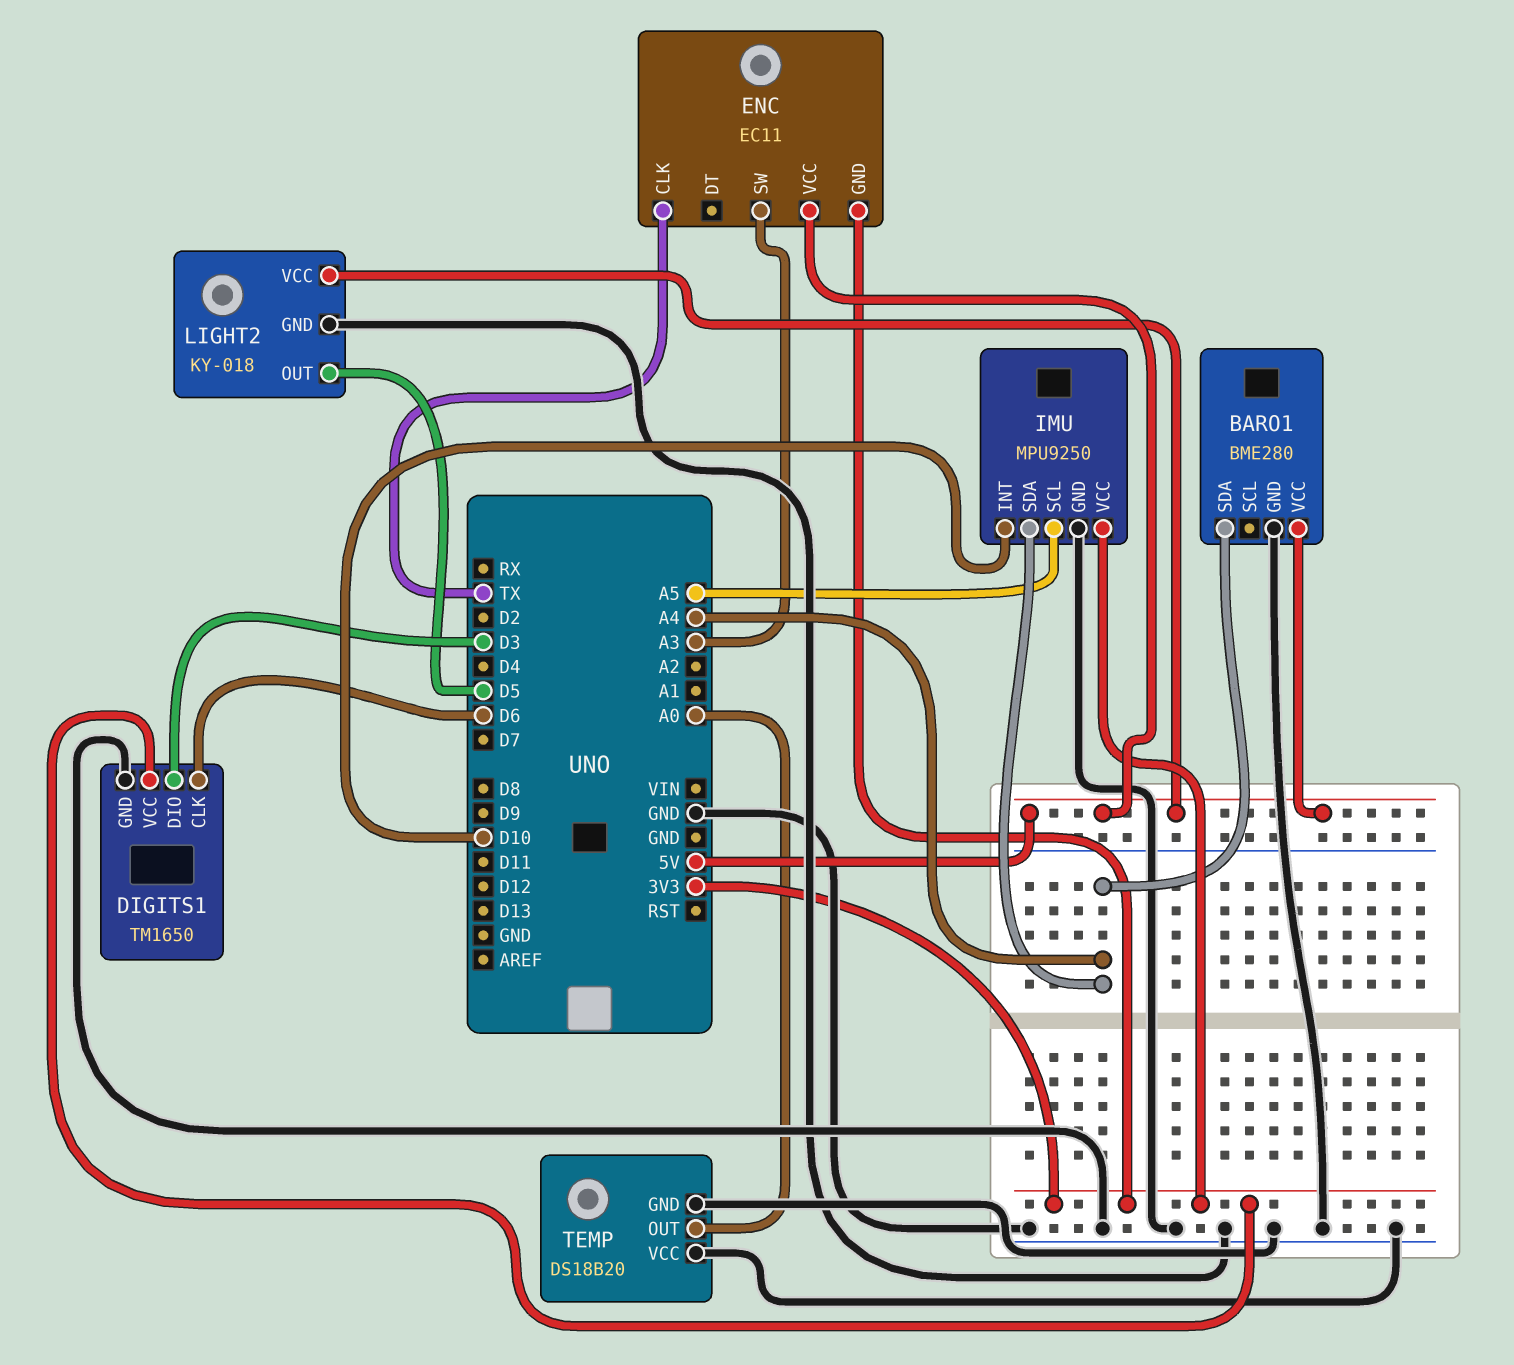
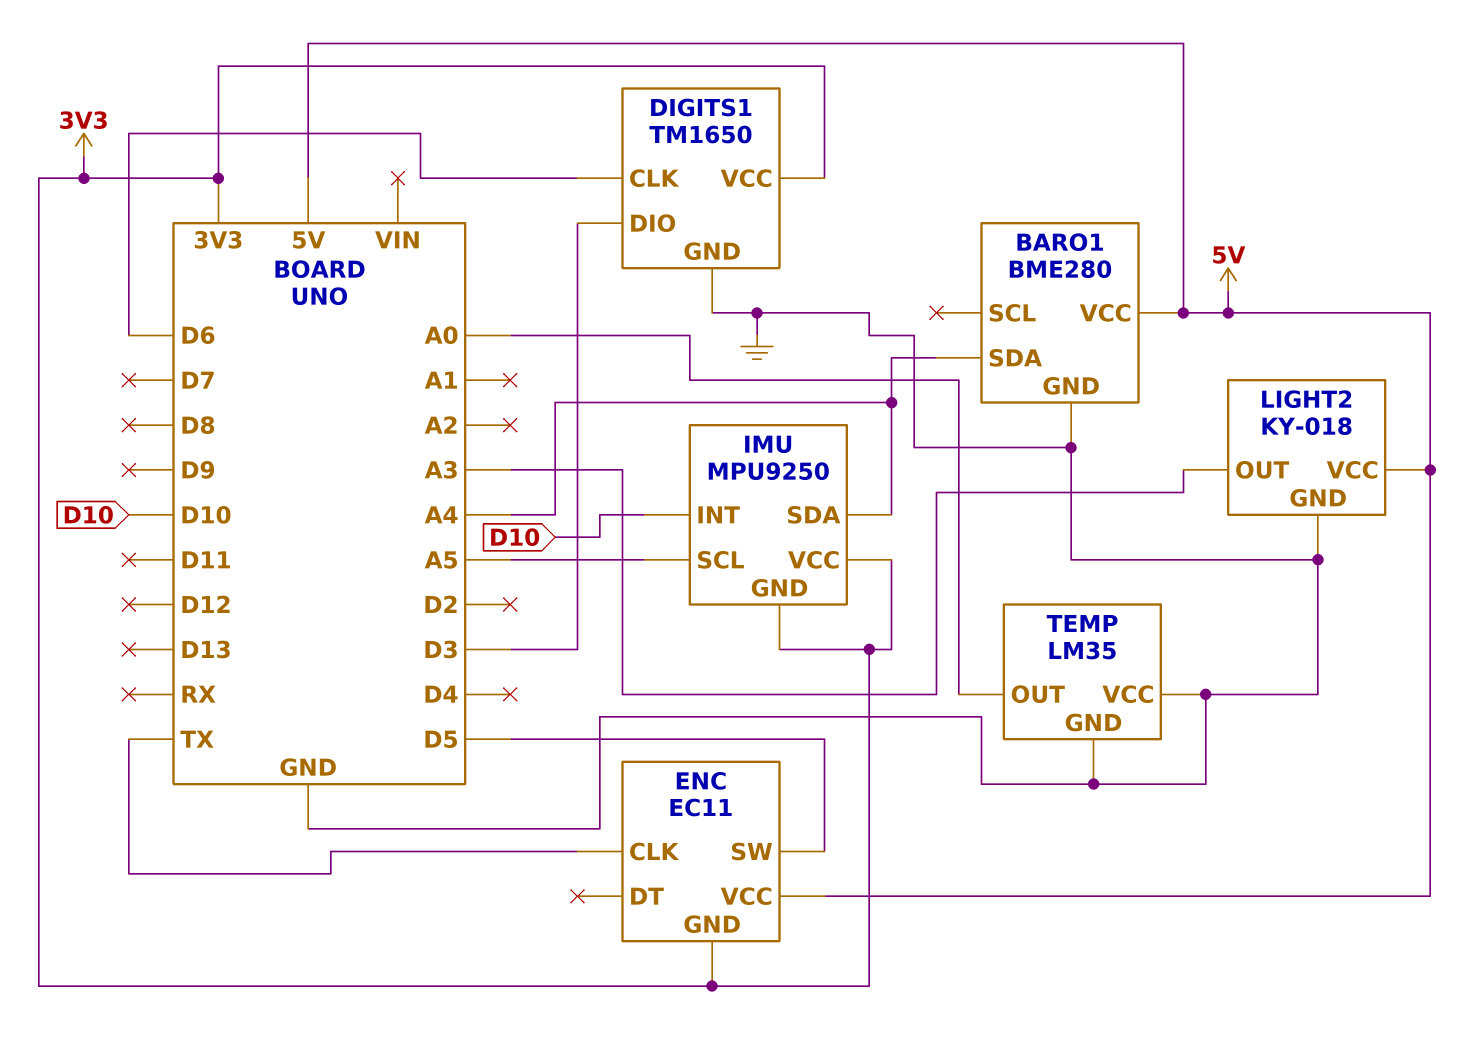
ENC pin SW: A3 -> D5
IMU pin GND: GND -> 3V3
LIGHT2 pin OUT: D5 -> A3
TEMP: DS18B20 -> LM35

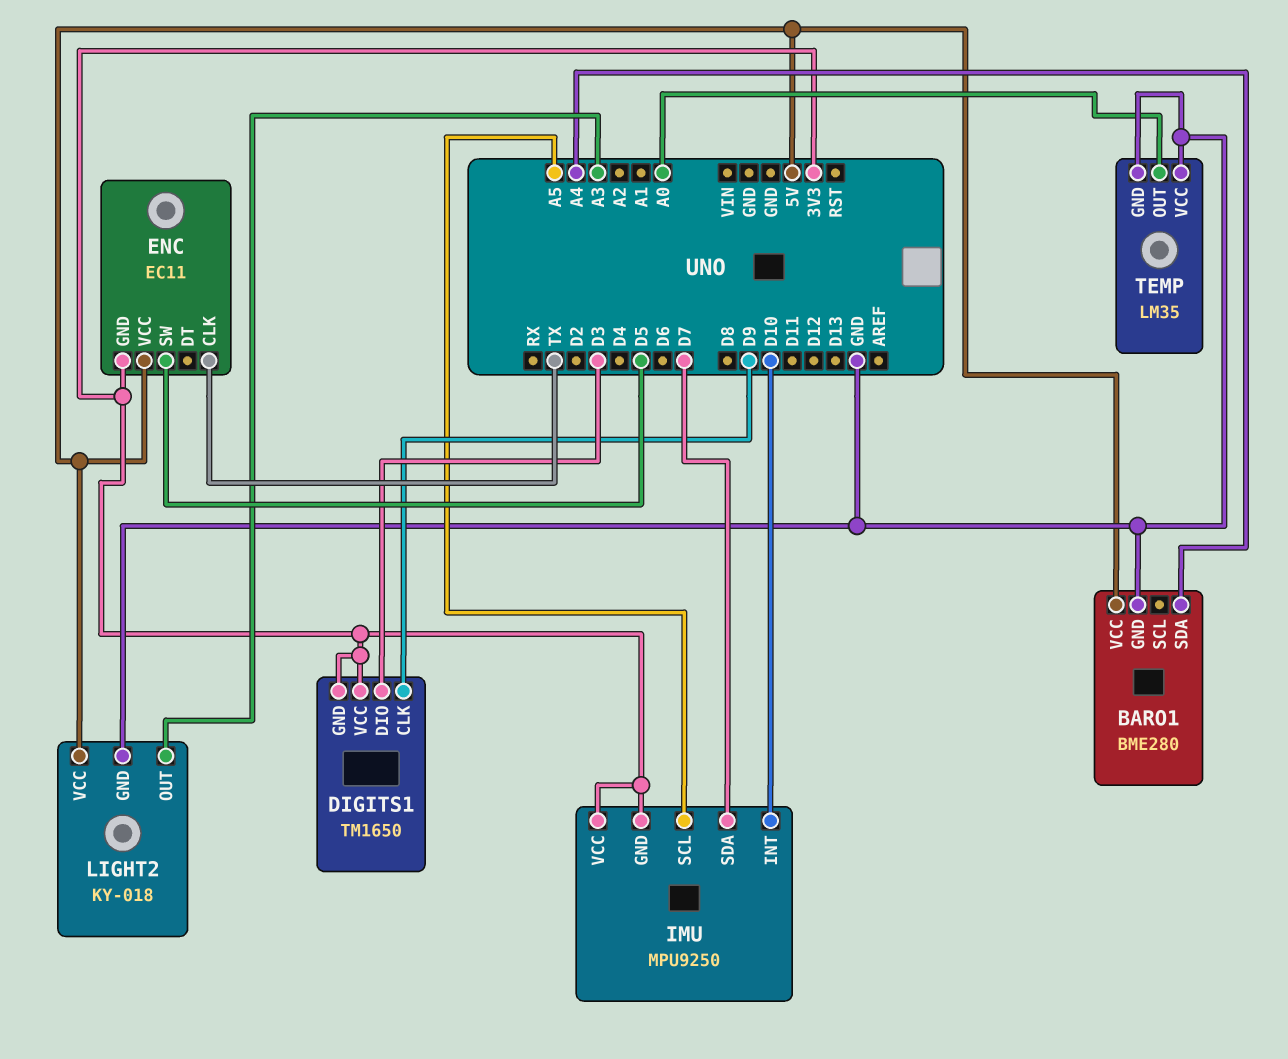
DIGITS1 pin CLK: D6 -> D9
DIGITS1 pin GND: GND -> 3V3
IMU pin SDA: A4 -> D7

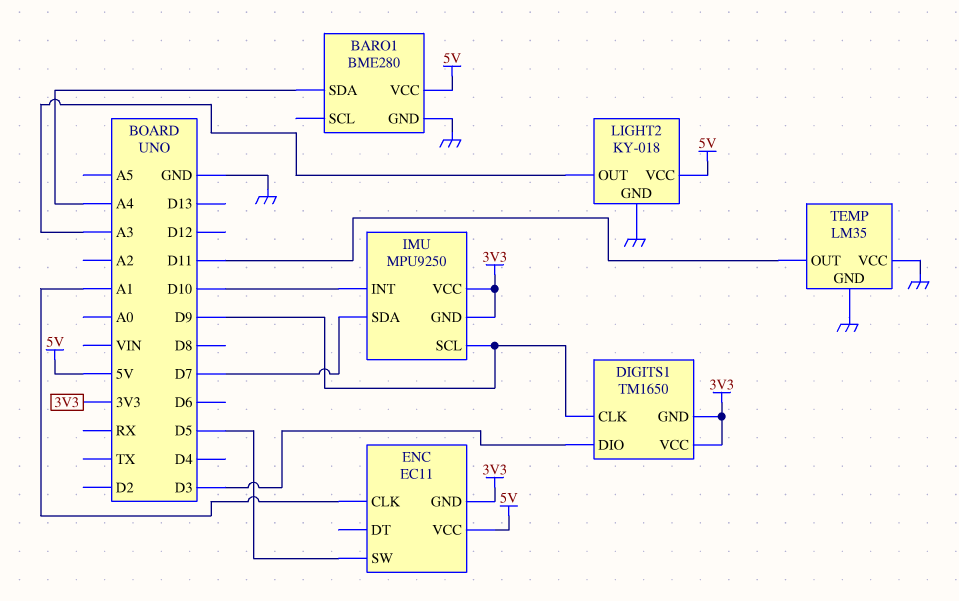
ENC pin CLK: TX -> A1
IMU pin SCL: A5 -> D9
TEMP pin OUT: A0 -> D11

